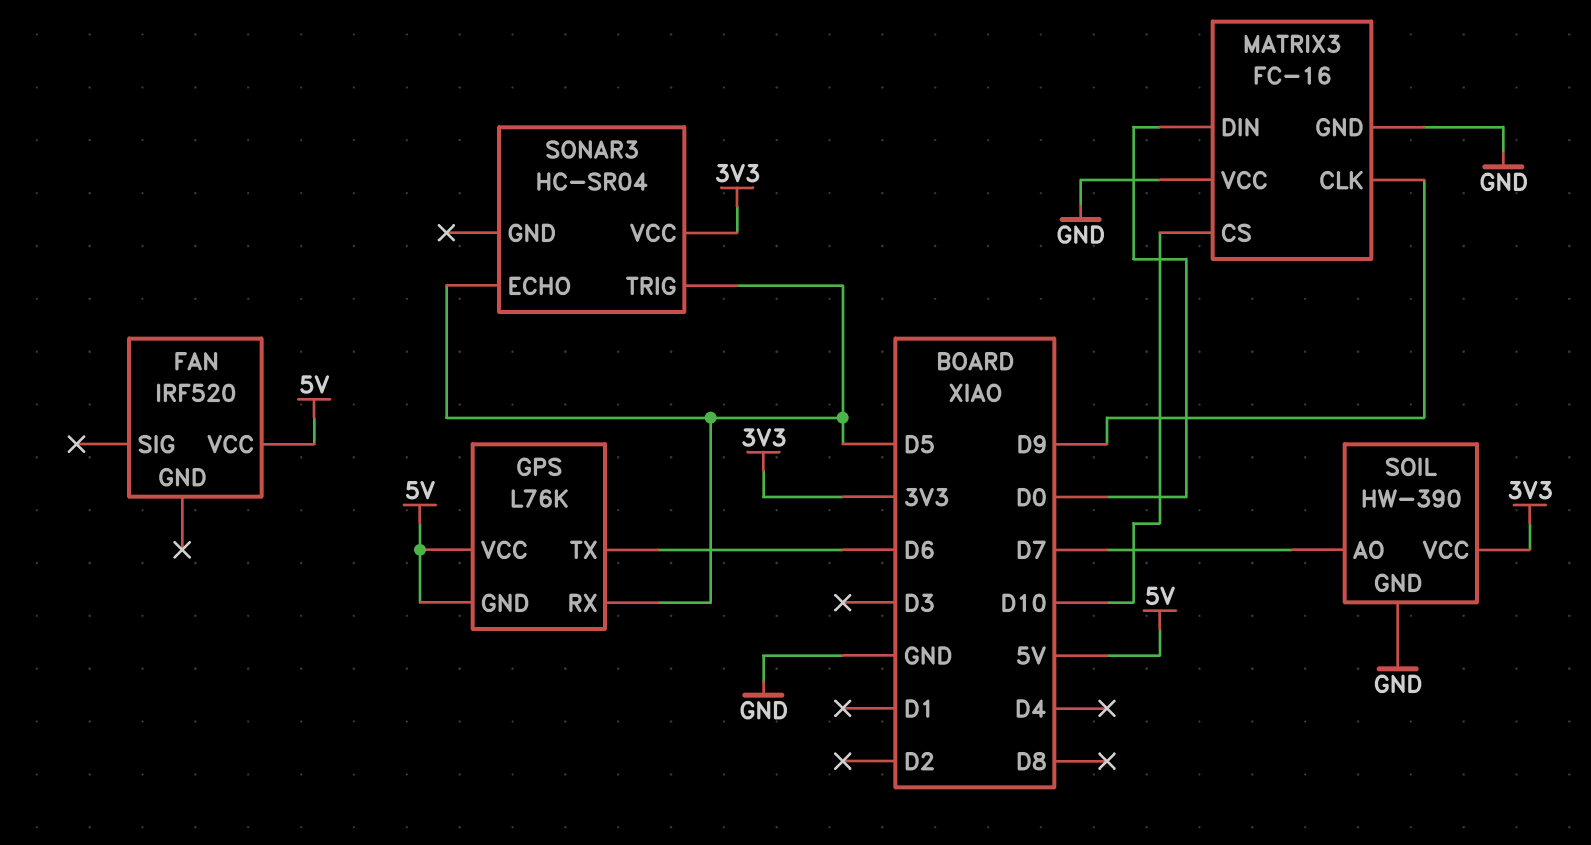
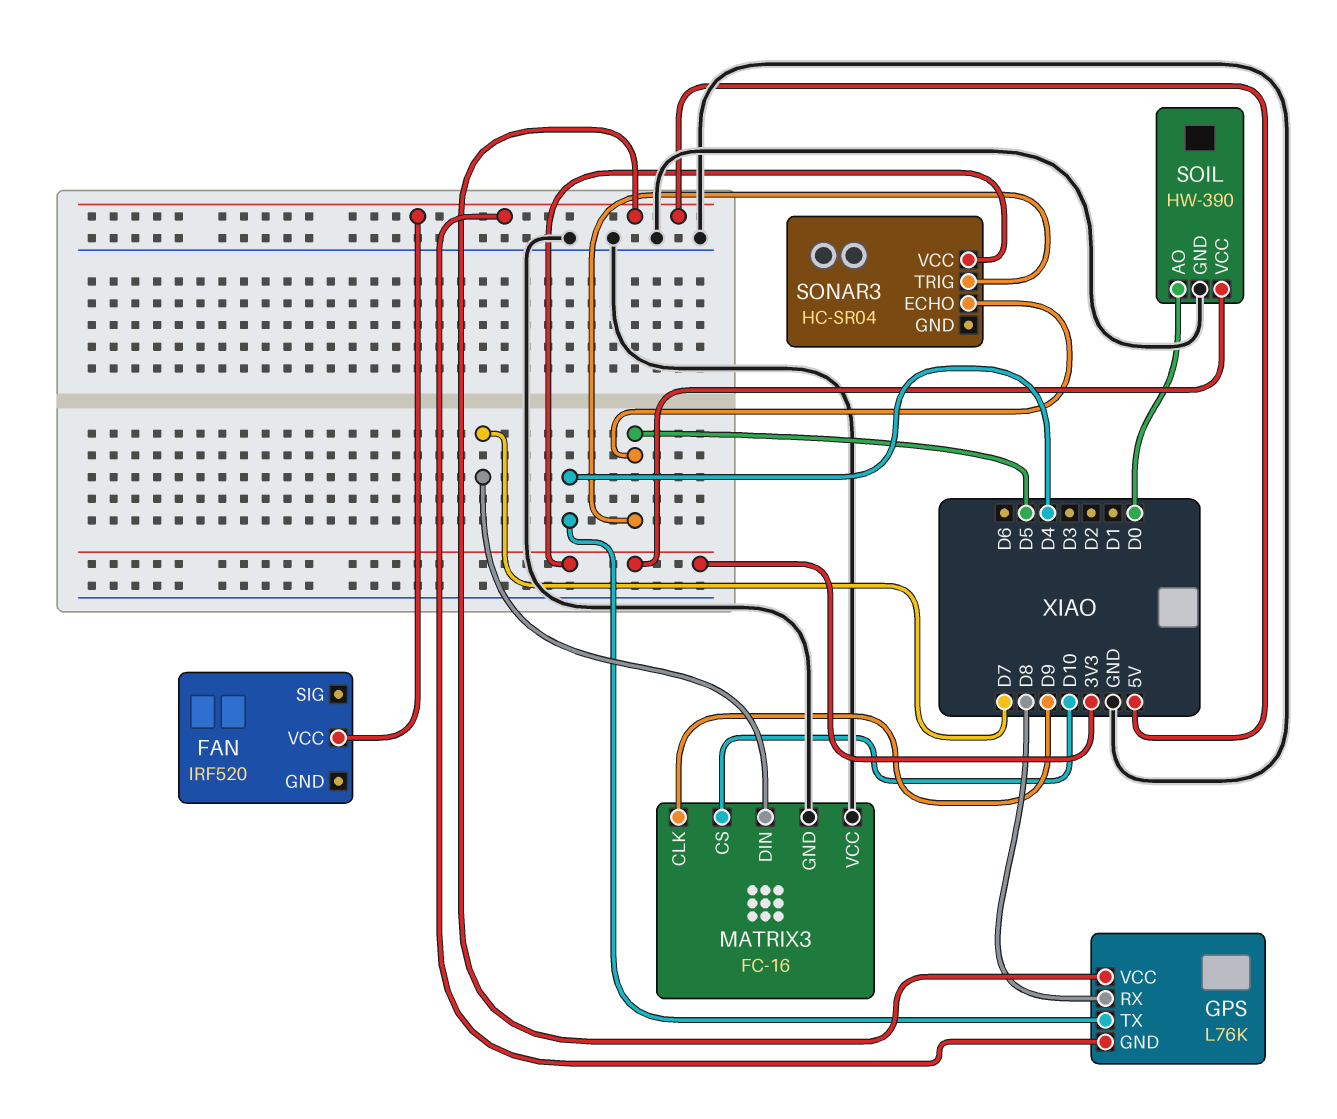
GPS pin RX: D5 -> D8
GPS pin TX: D6 -> D4
MATRIX3 pin DIN: D0 -> D7
SOIL pin AO: D7 -> D0

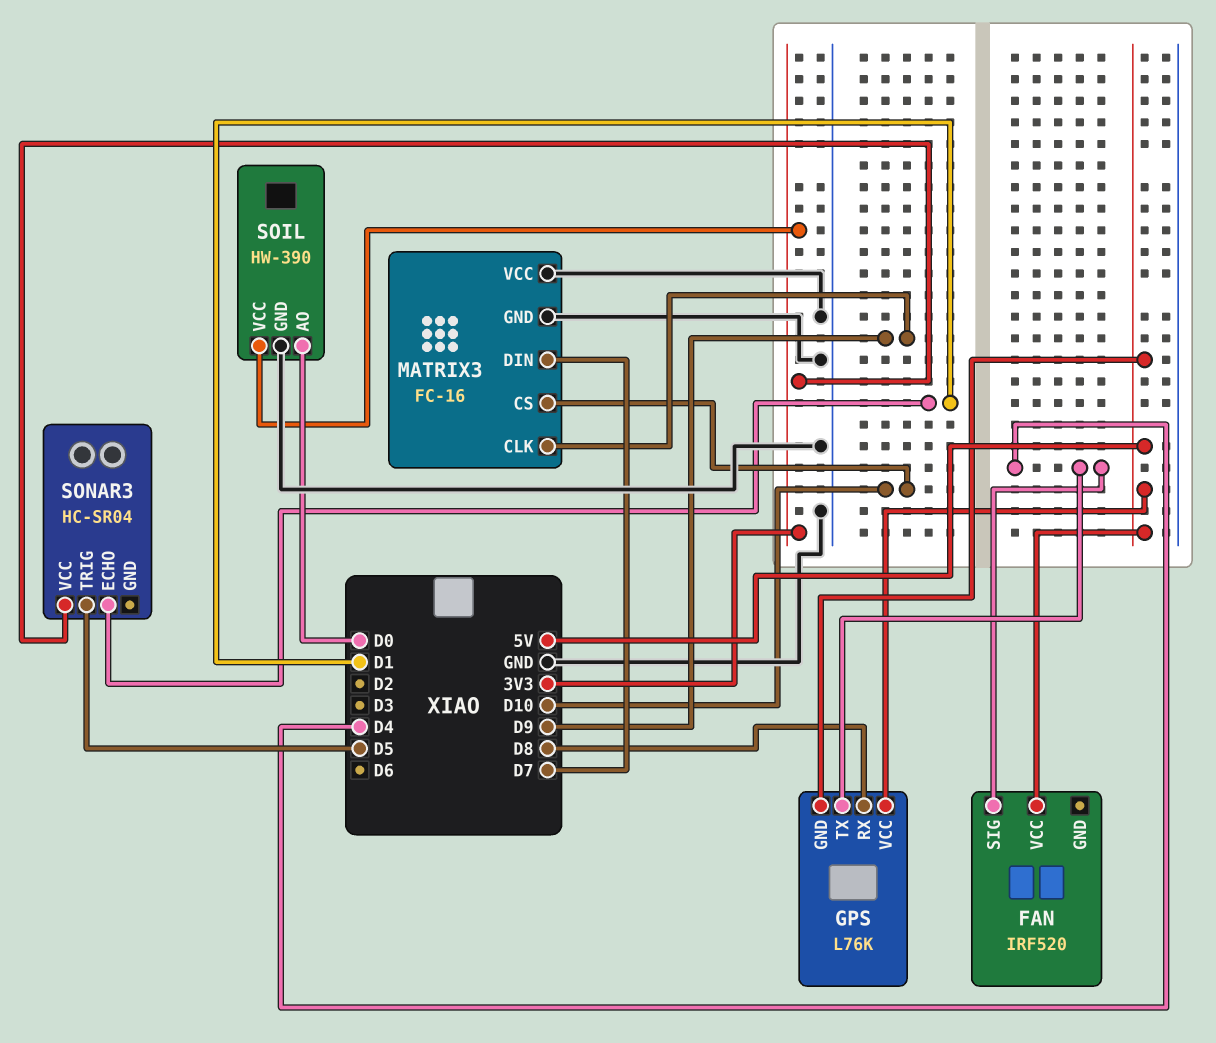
FAN pin SIG: none -> D4
SONAR3 pin ECHO: D5 -> D1

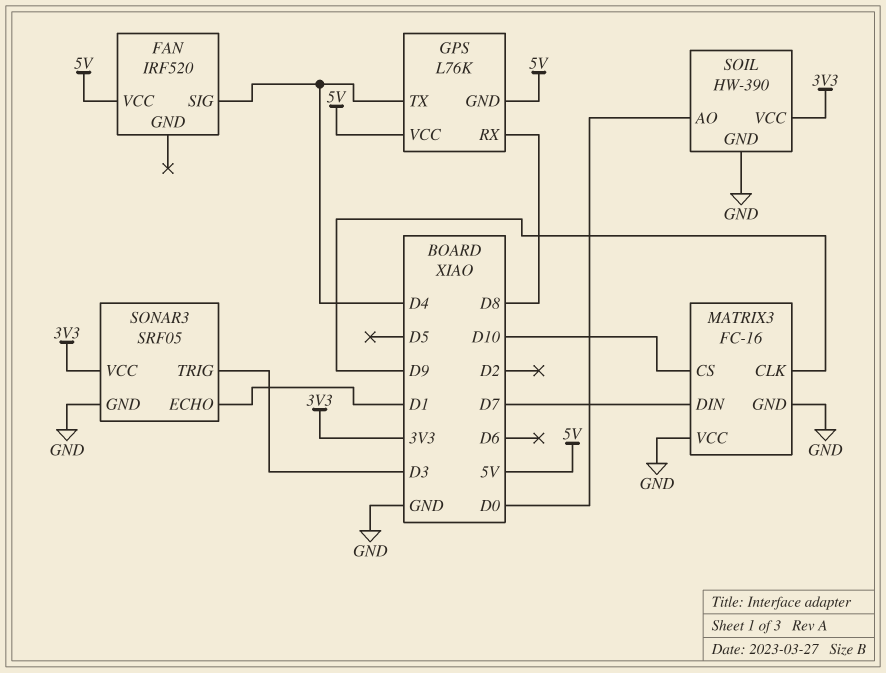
SONAR3: HC-SR04 -> SRF05
SONAR3 pin GND: none -> GND
SONAR3 pin TRIG: D5 -> D3

